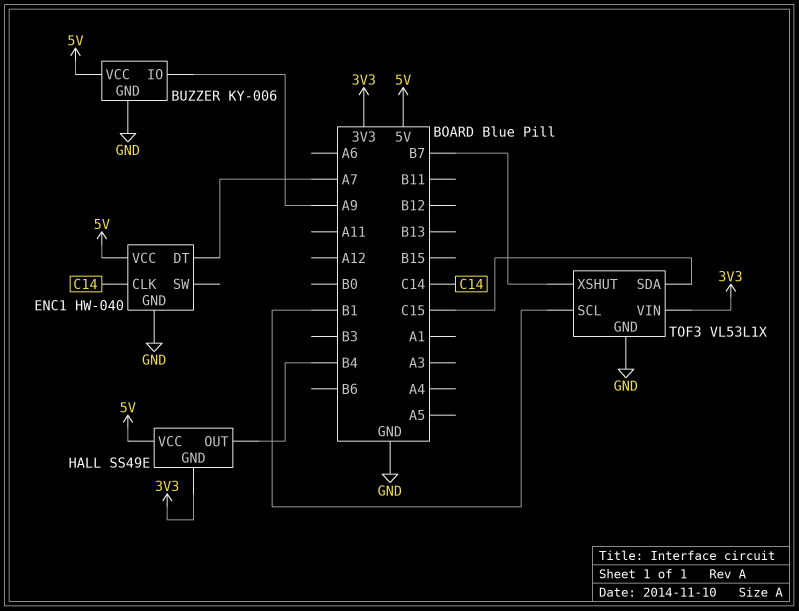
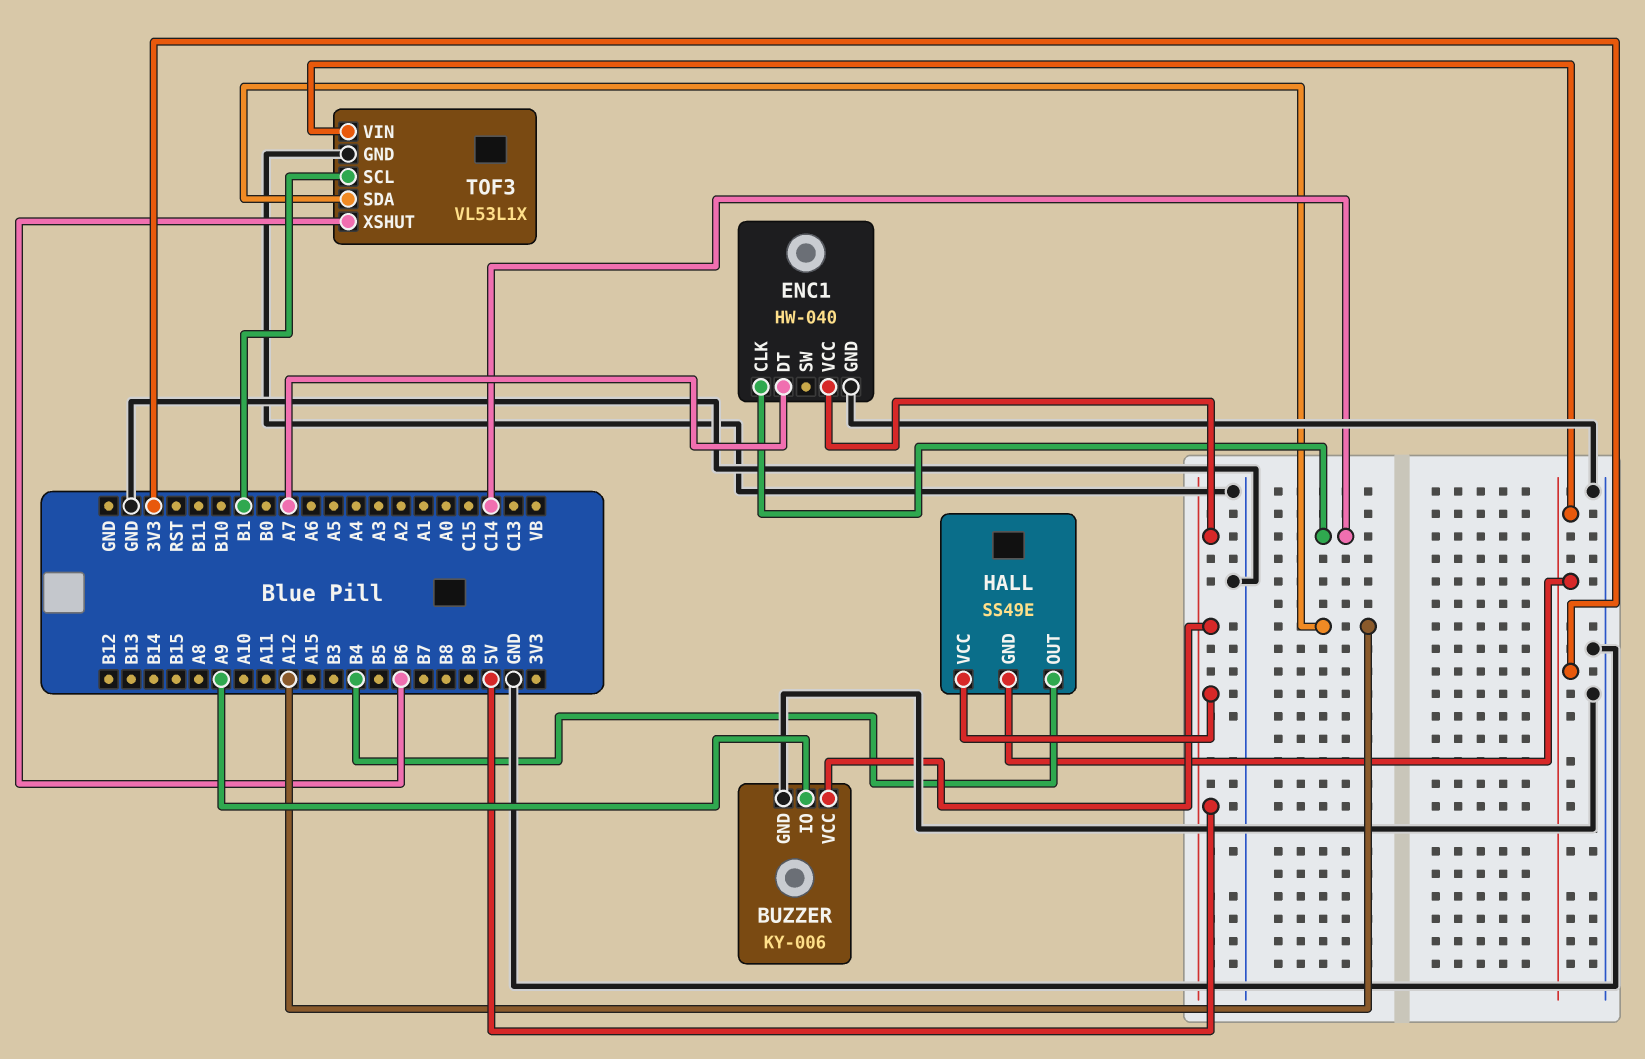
TOF3 pin SDA: C15 -> A12
TOF3 pin XSHUT: B7 -> B6

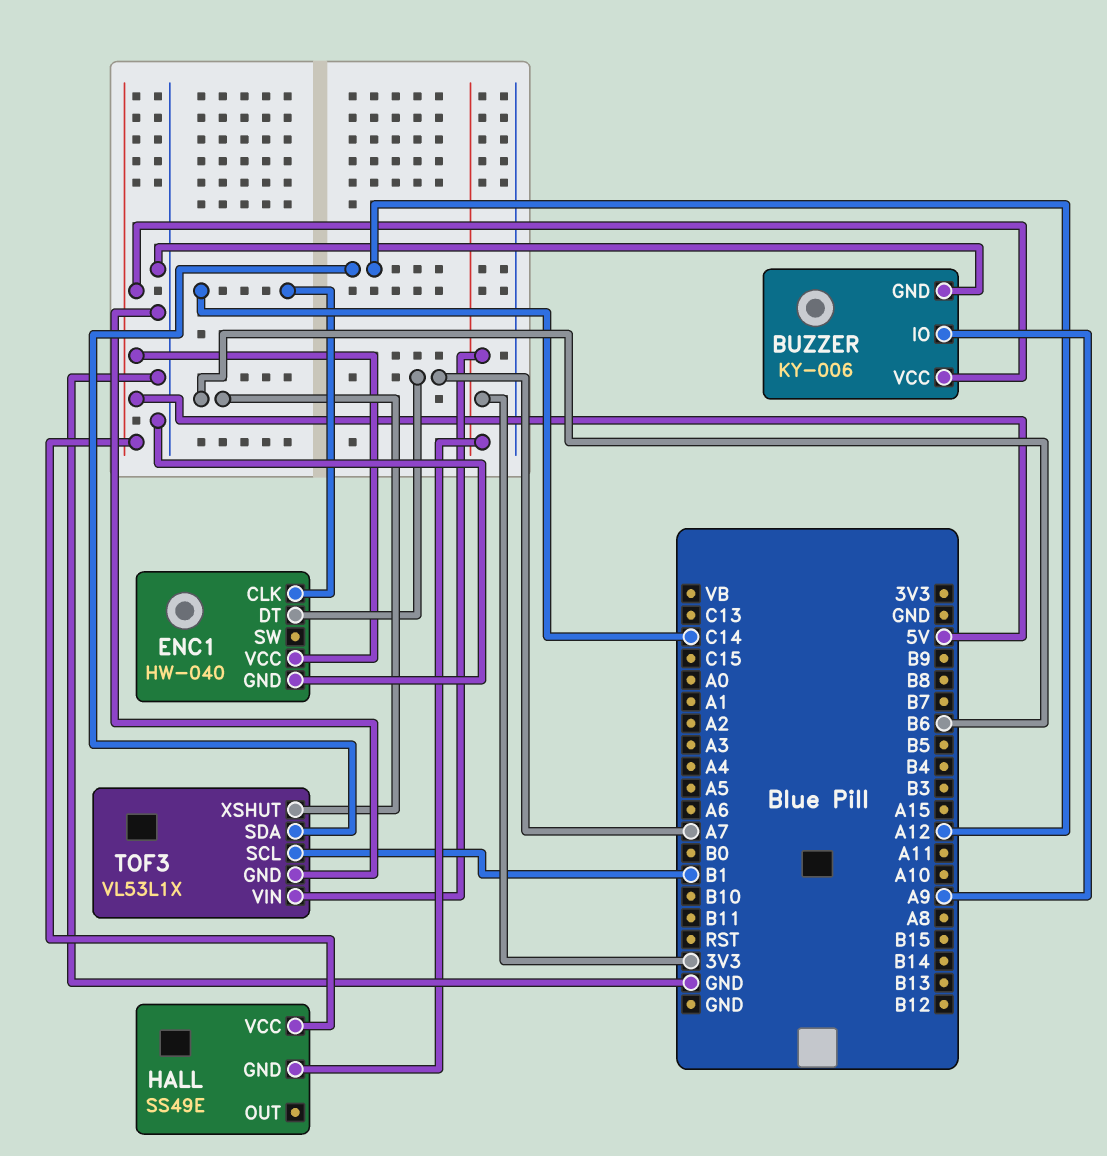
HALL pin OUT: B4 -> none

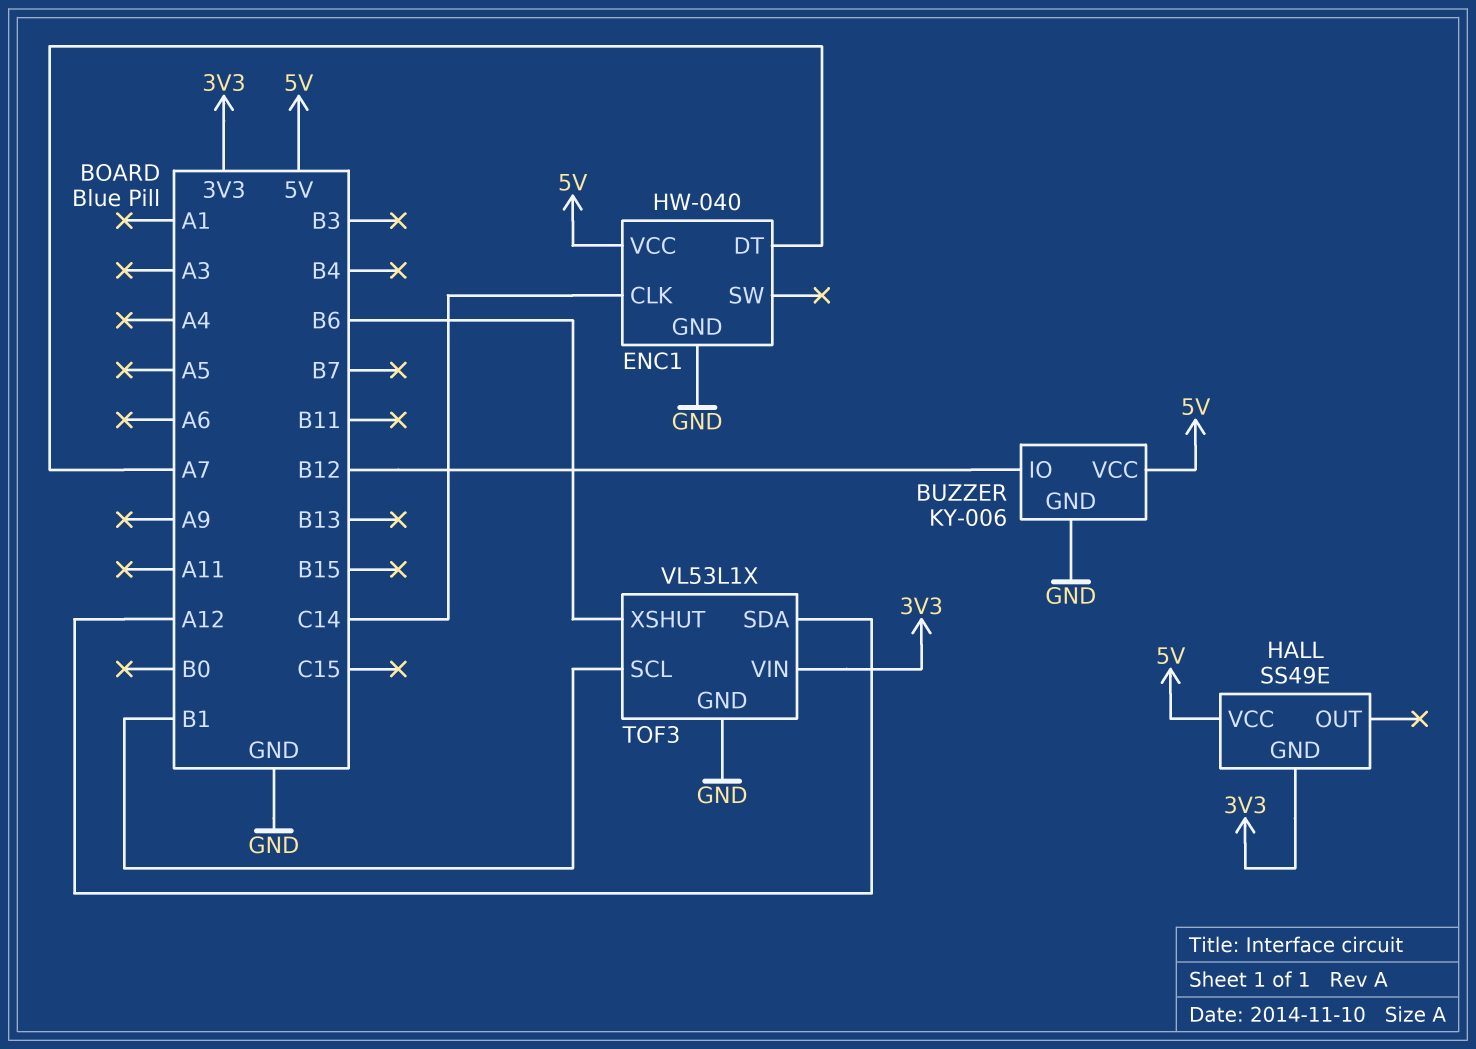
BUZZER pin IO: A9 -> B12

